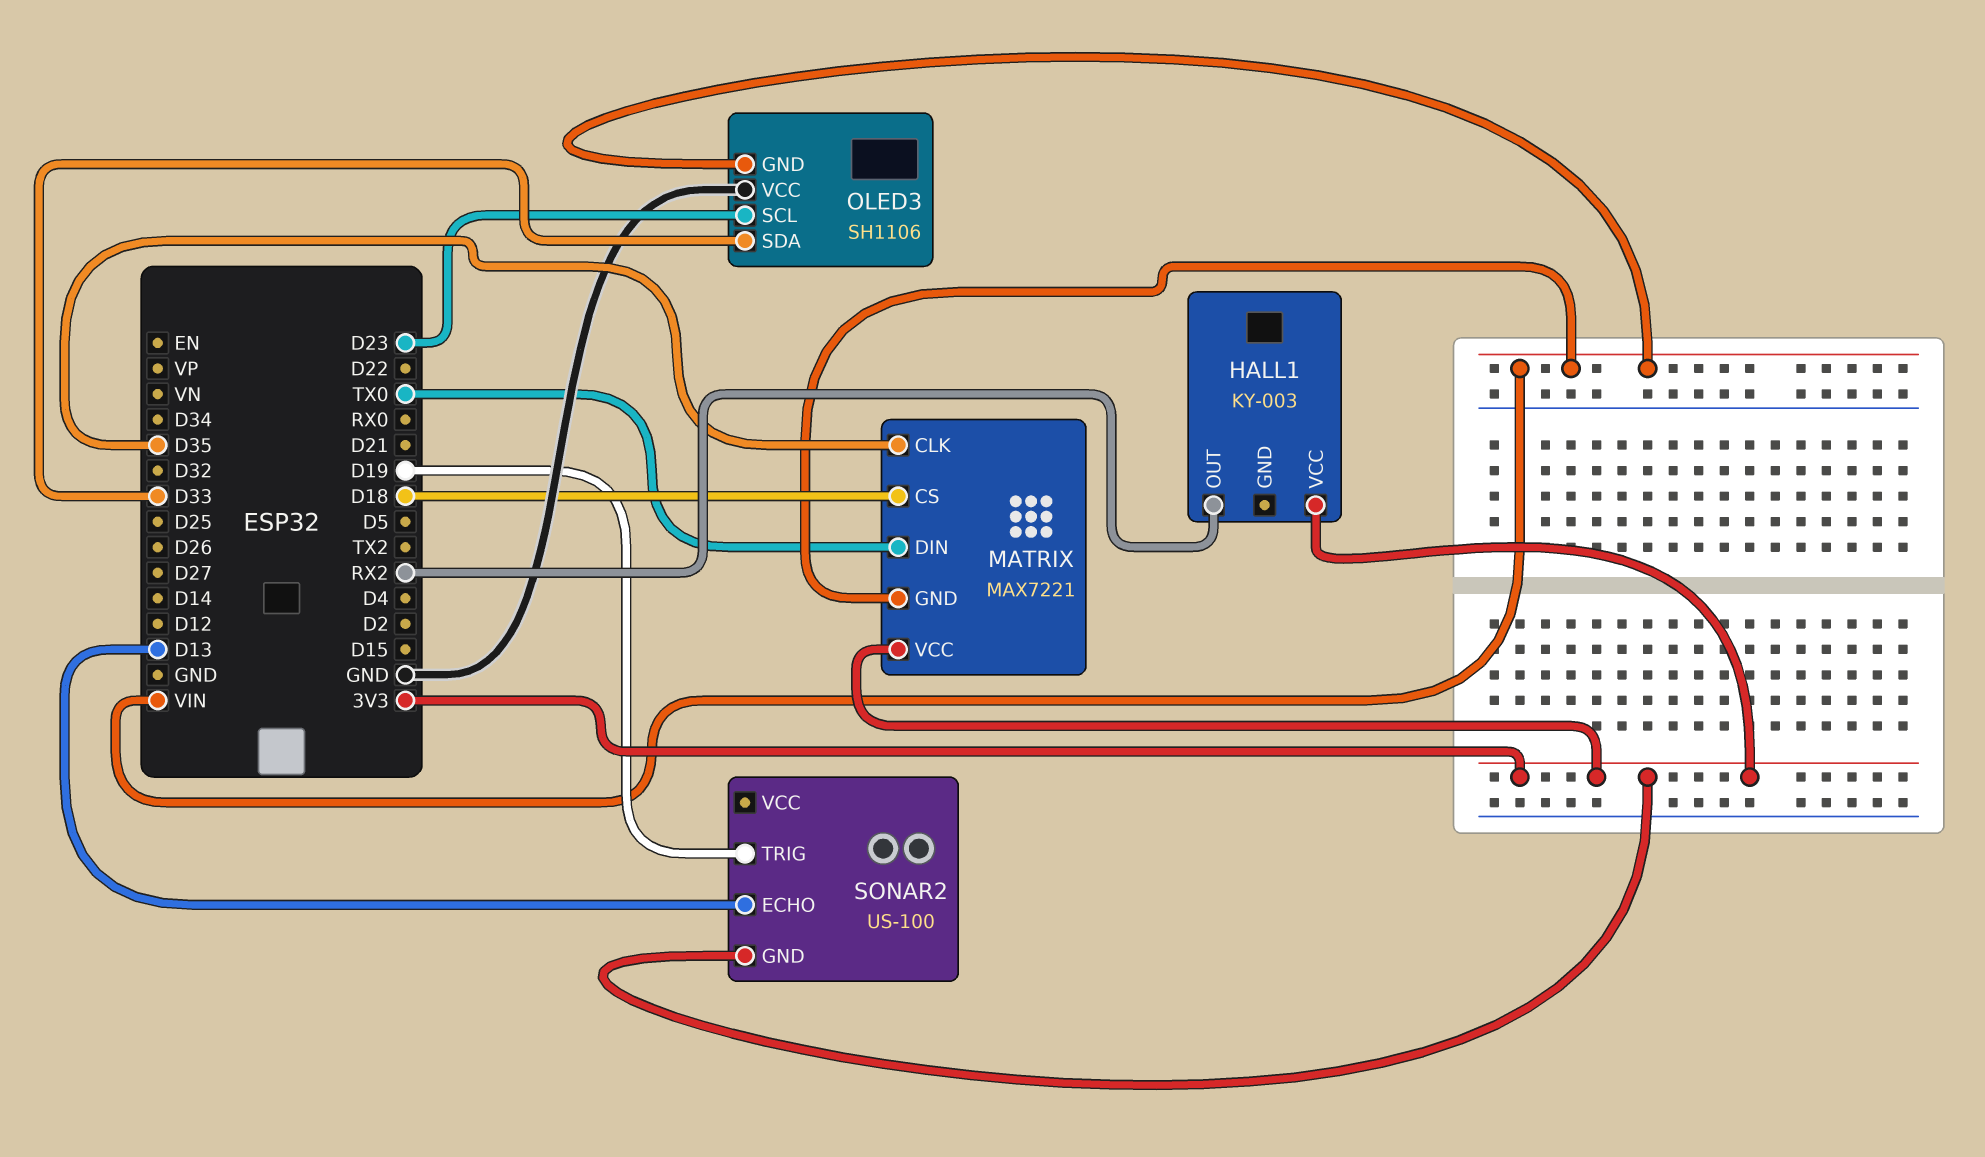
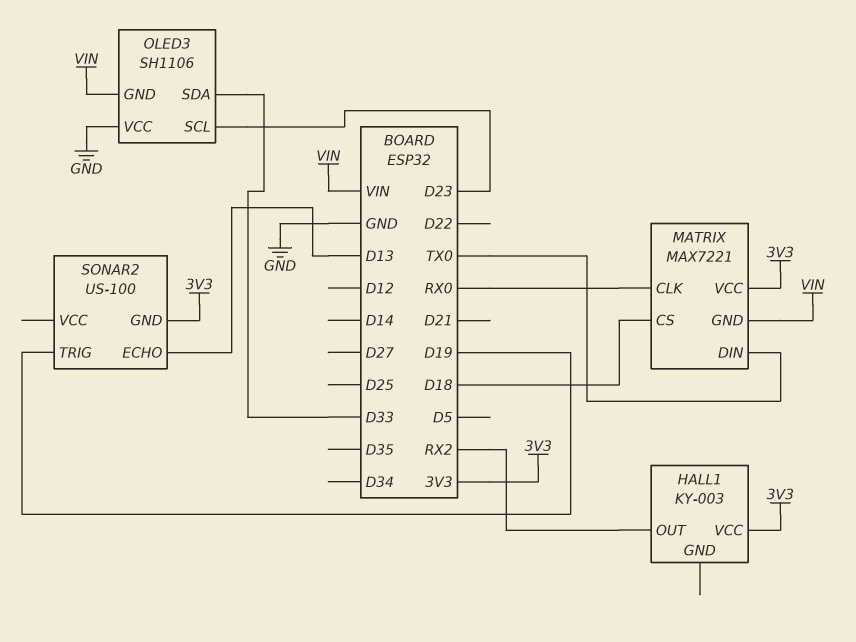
MATRIX pin CLK: D35 -> RX0

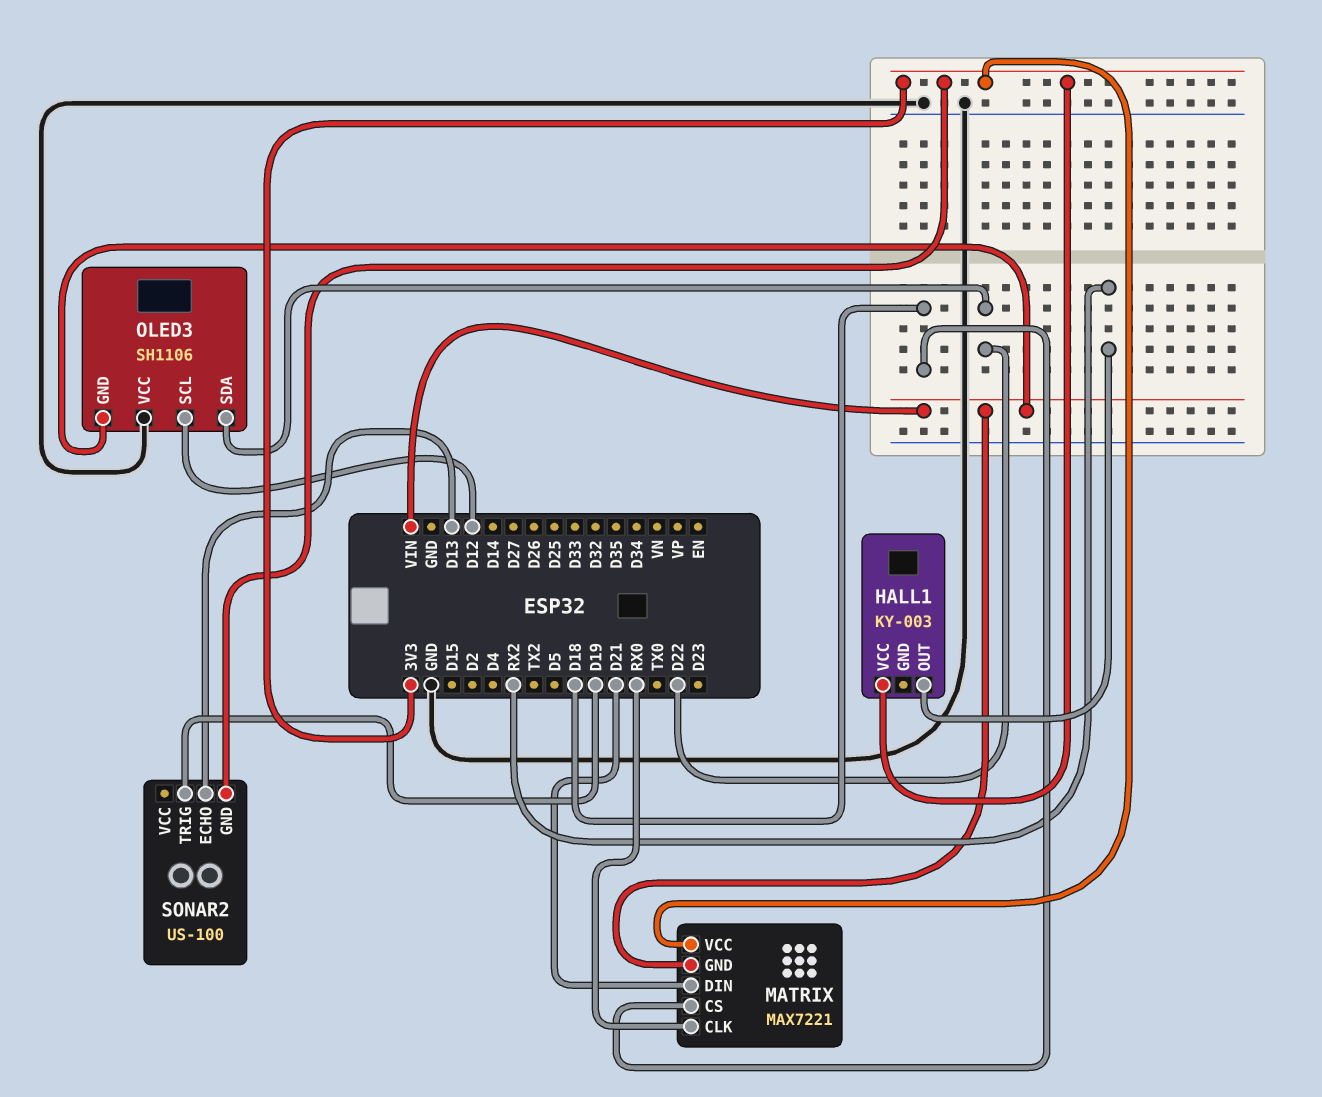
MATRIX pin DIN: TX0 -> D21
OLED3 pin SCL: D23 -> D12
OLED3 pin SDA: D33 -> D22

